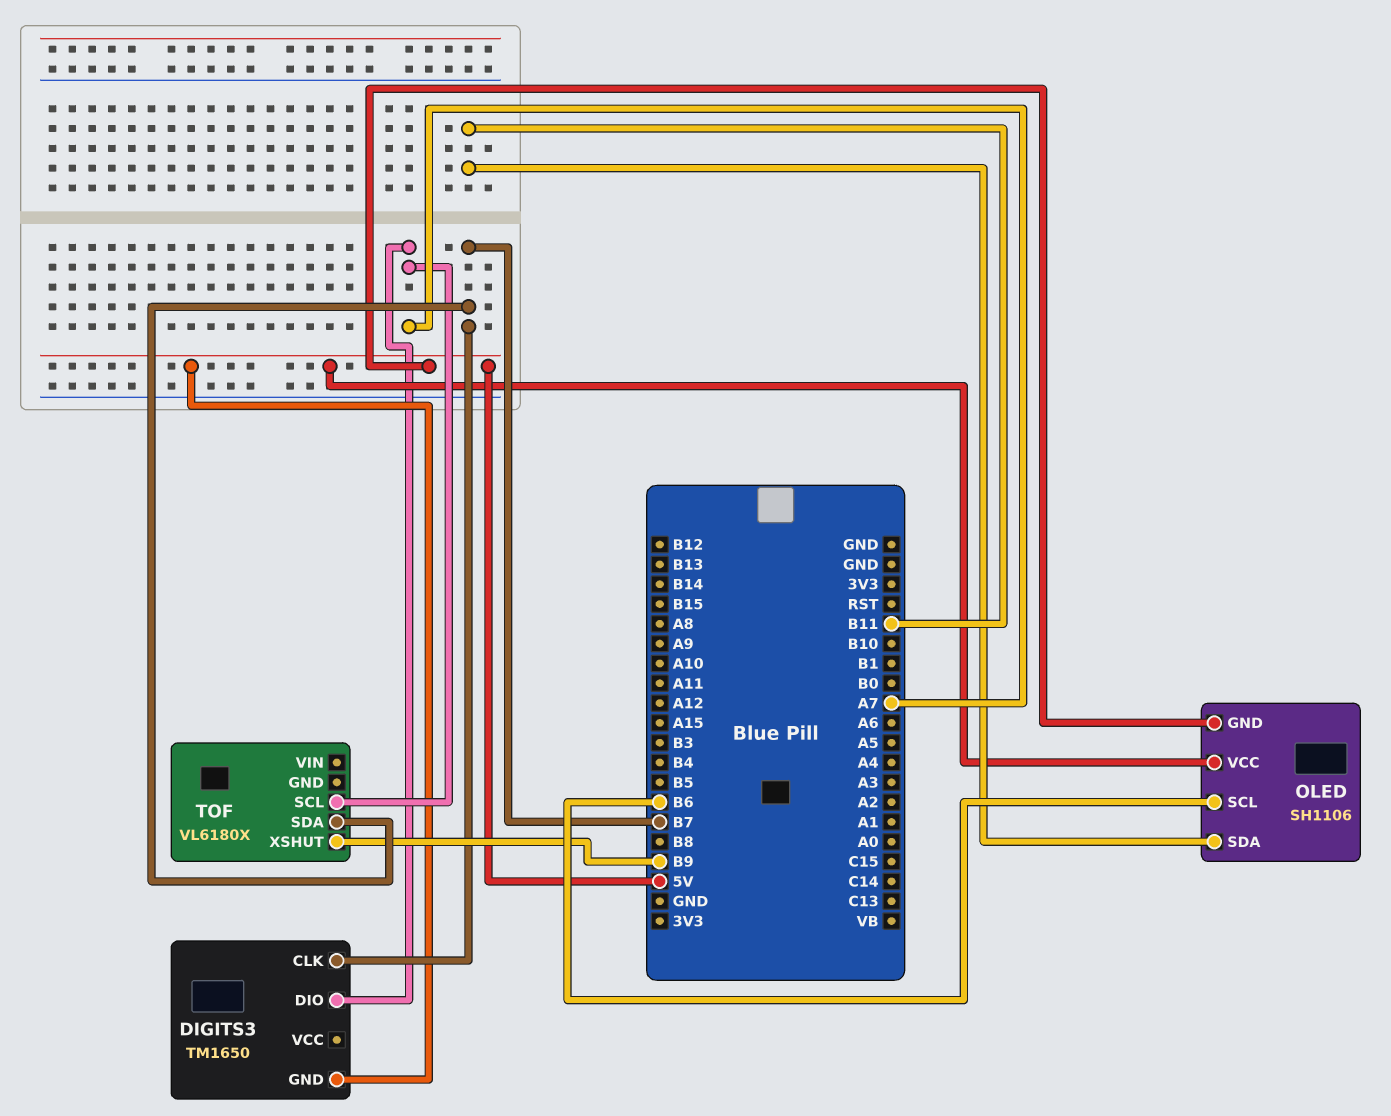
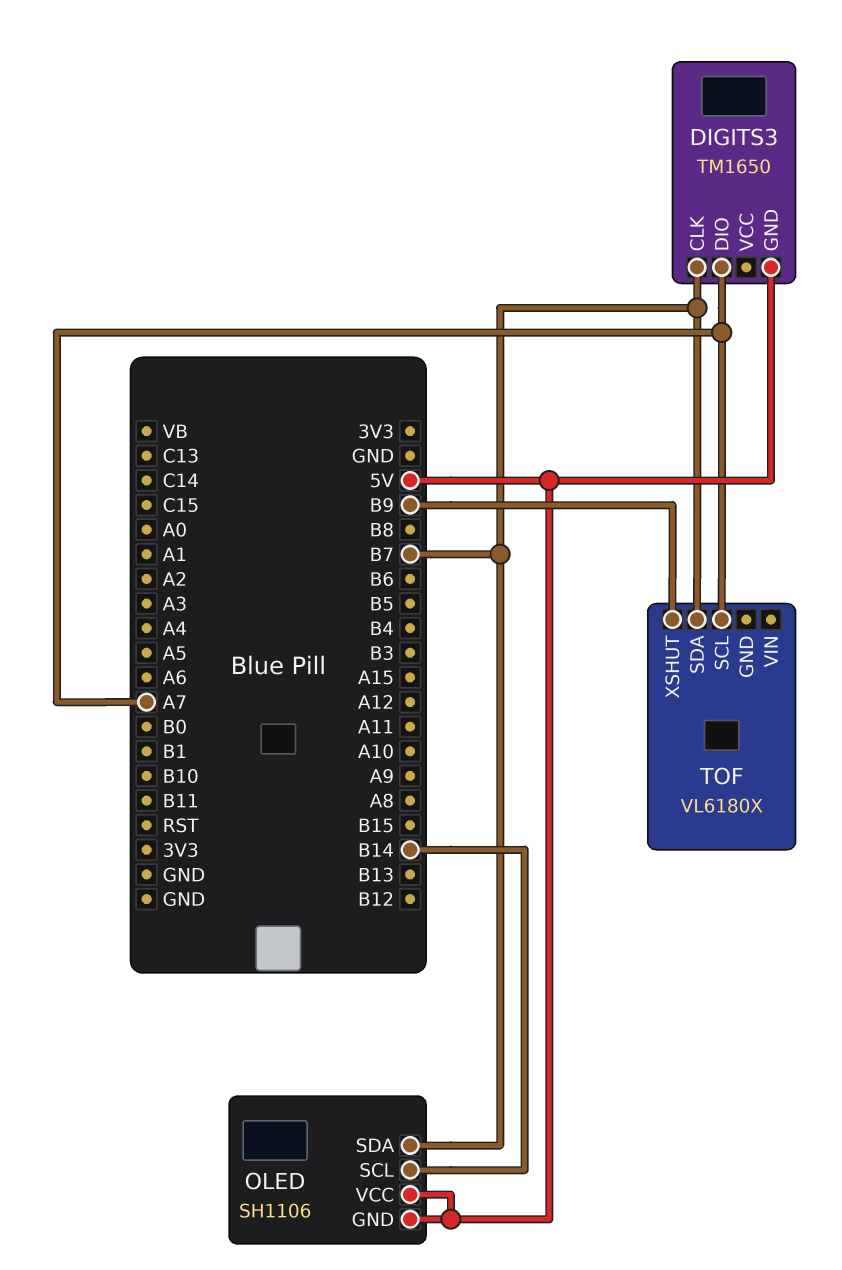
OLED pin SCL: B6 -> B14
OLED pin SDA: B11 -> B7

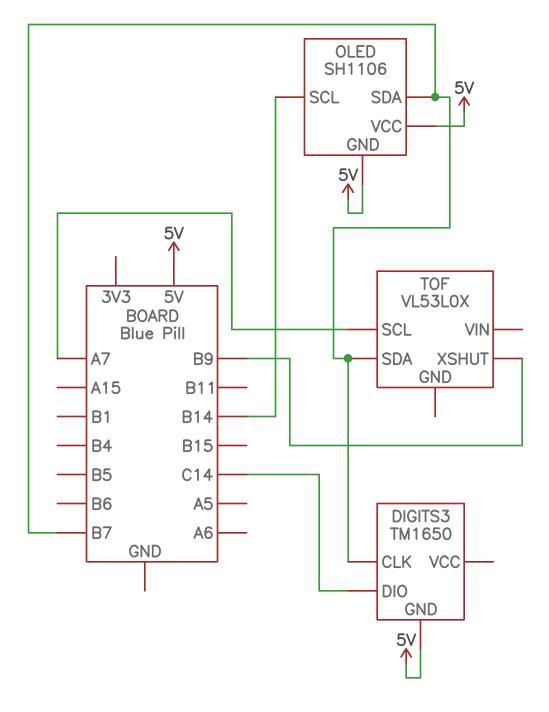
DIGITS3 pin DIO: A7 -> C14
TOF: VL6180X -> VL53L0X

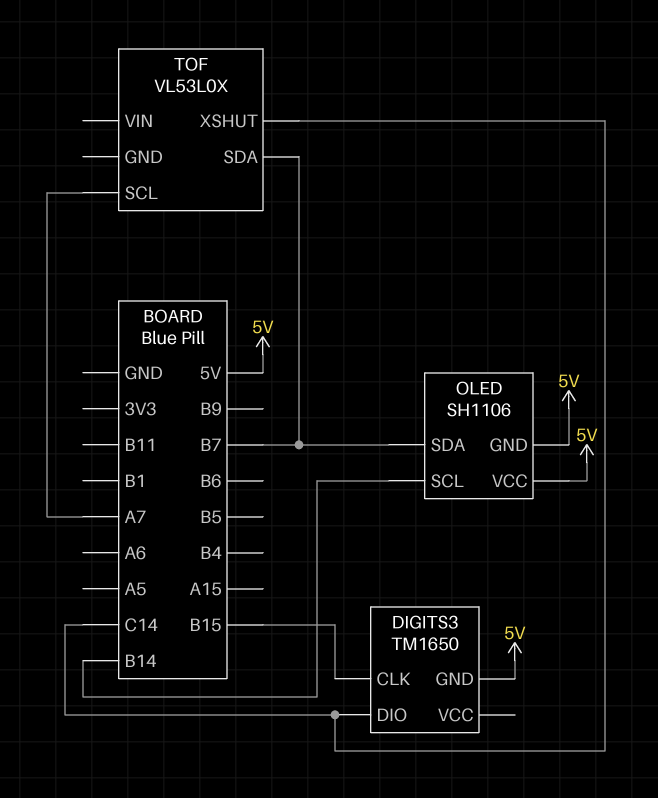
DIGITS3 pin CLK: B7 -> B15
TOF pin XSHUT: B9 -> C14

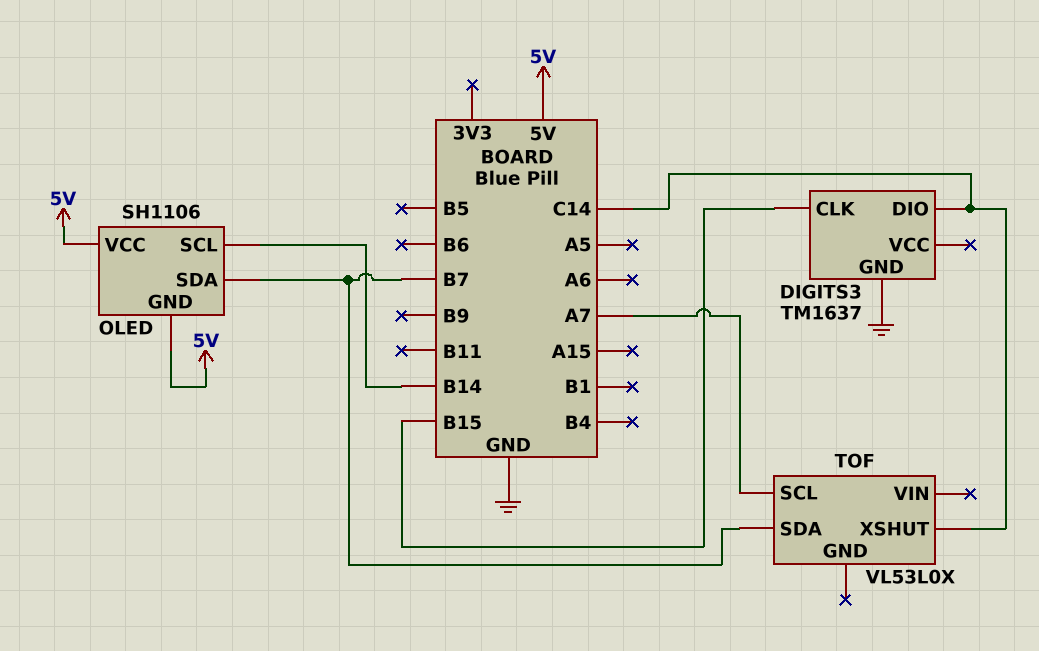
DIGITS3: TM1650 -> TM1637
DIGITS3 pin GND: 5V -> GND

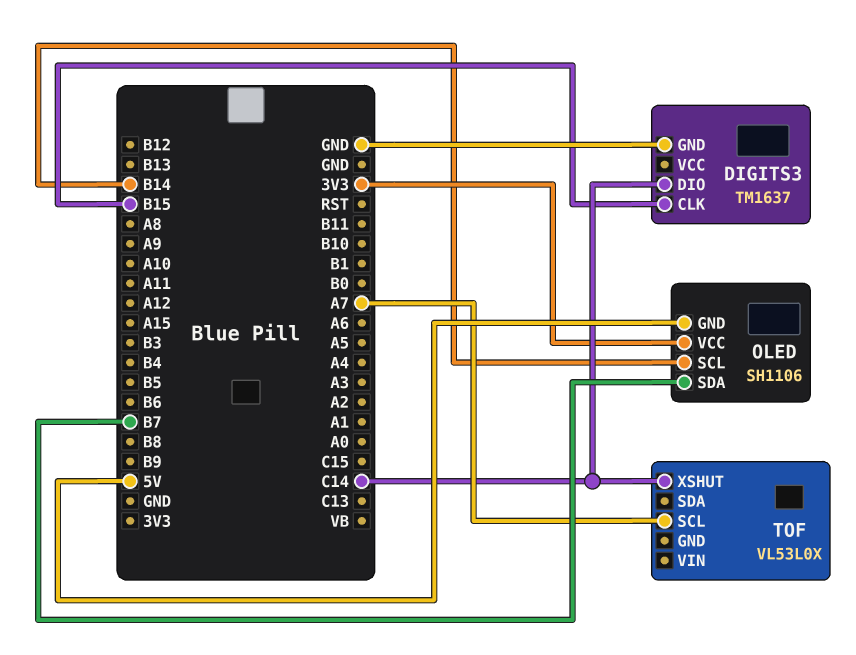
OLED pin VCC: 5V -> 3V3
TOF pin SDA: B7 -> none

